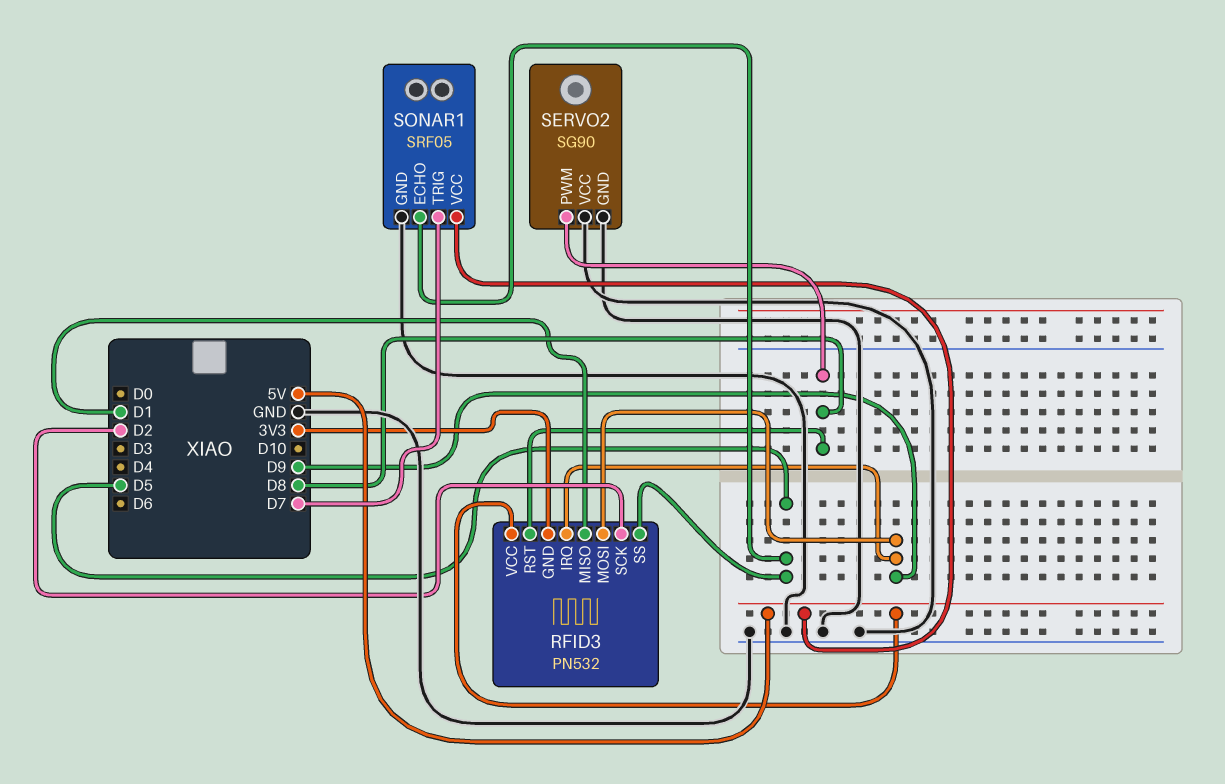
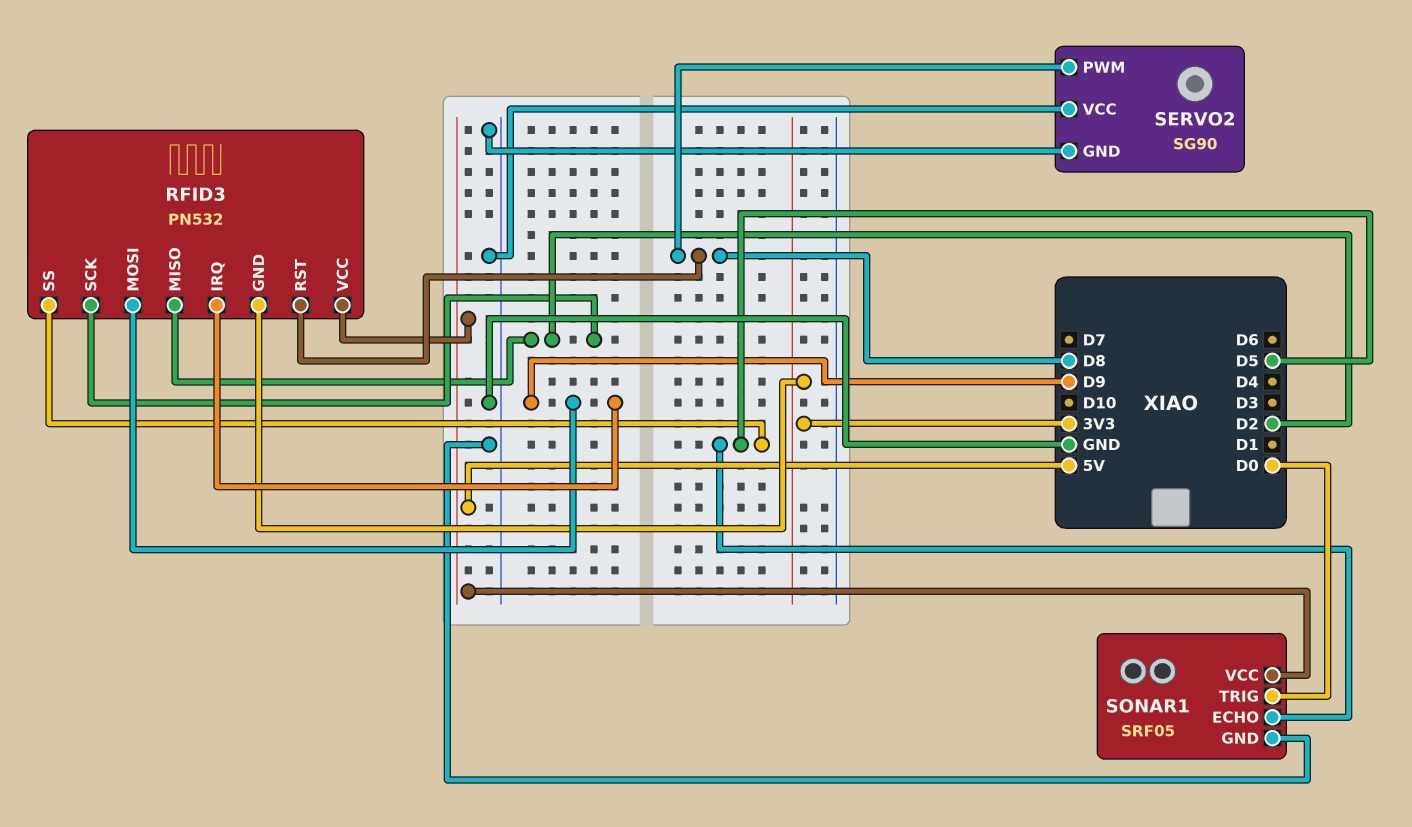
RFID3 pin MISO: D1 -> D2
SONAR1 pin TRIG: D7 -> D0

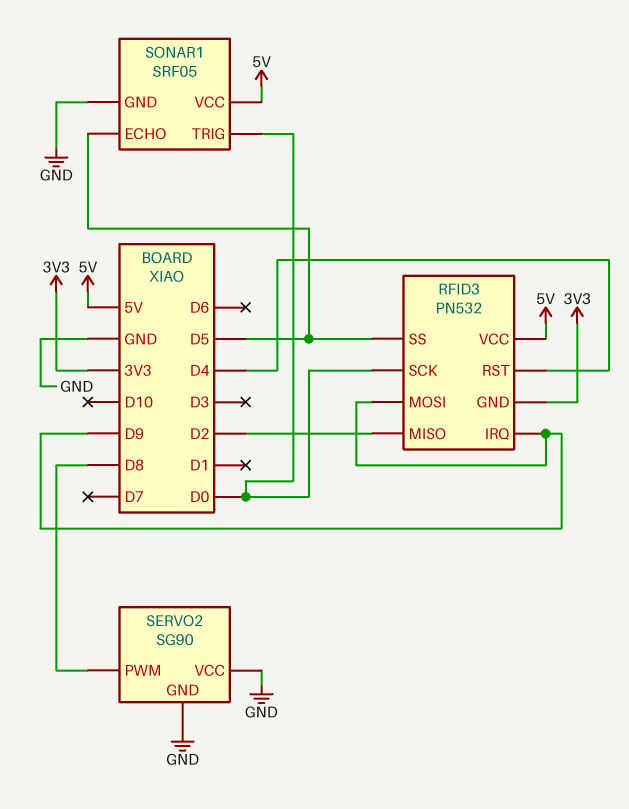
RFID3 pin RST: D8 -> D4
RFID3 pin SCK: D2 -> D0

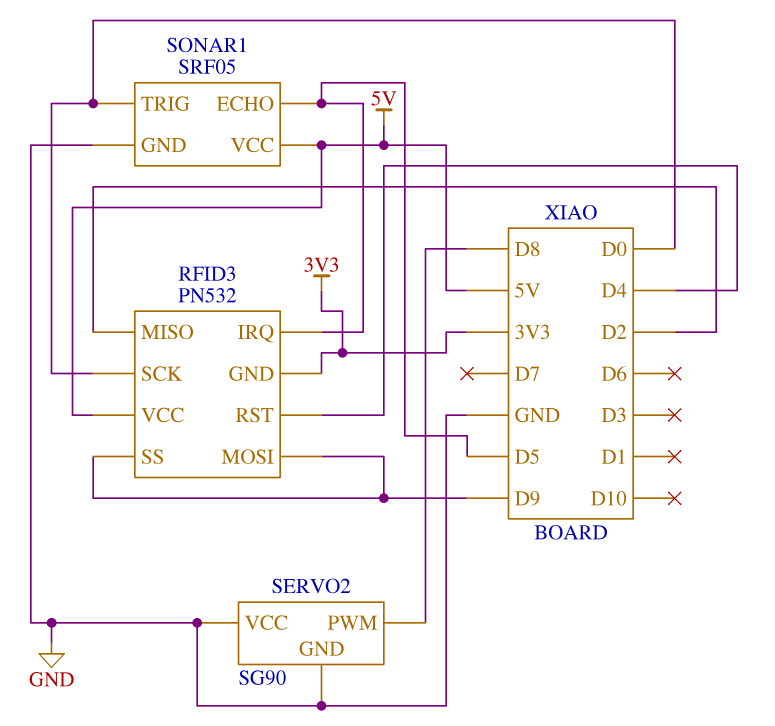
RFID3 pin IRQ: D9 -> D5
RFID3 pin SS: D5 -> D9

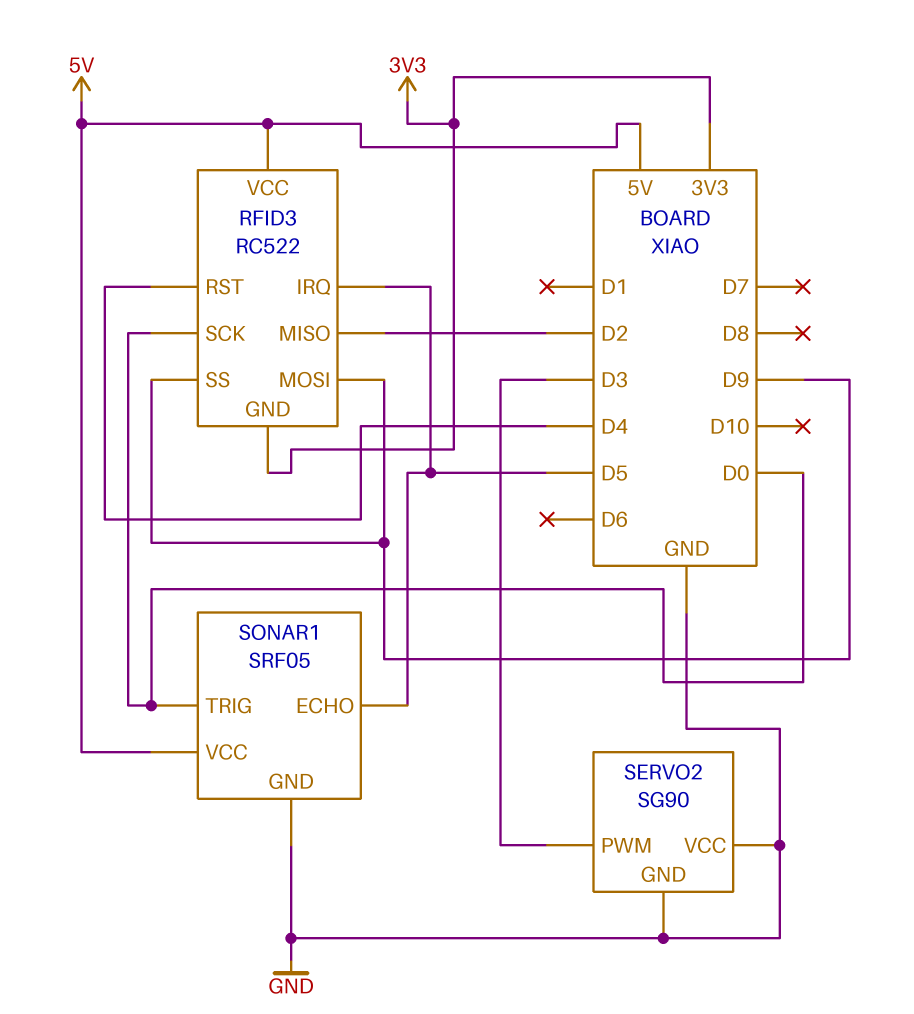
RFID3: PN532 -> RC522
SERVO2 pin PWM: D8 -> D3

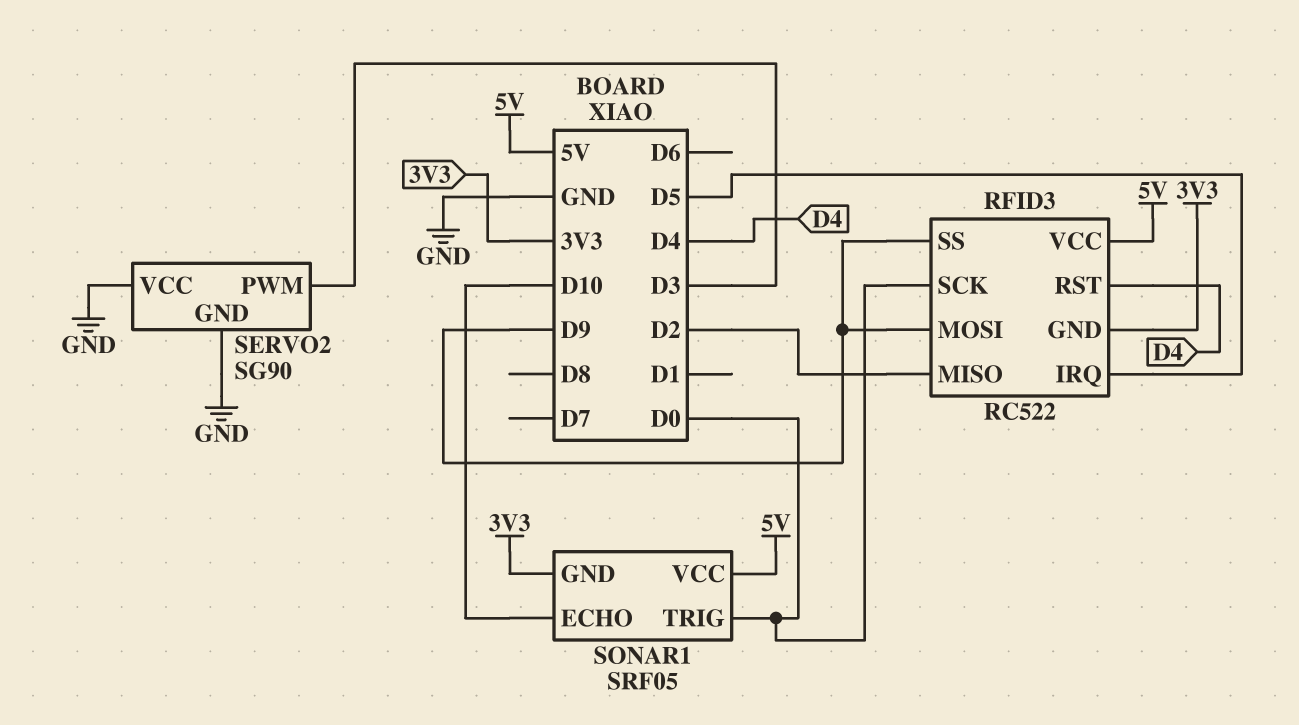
SONAR1 pin ECHO: D5 -> D10
SONAR1 pin GND: GND -> 3V3

